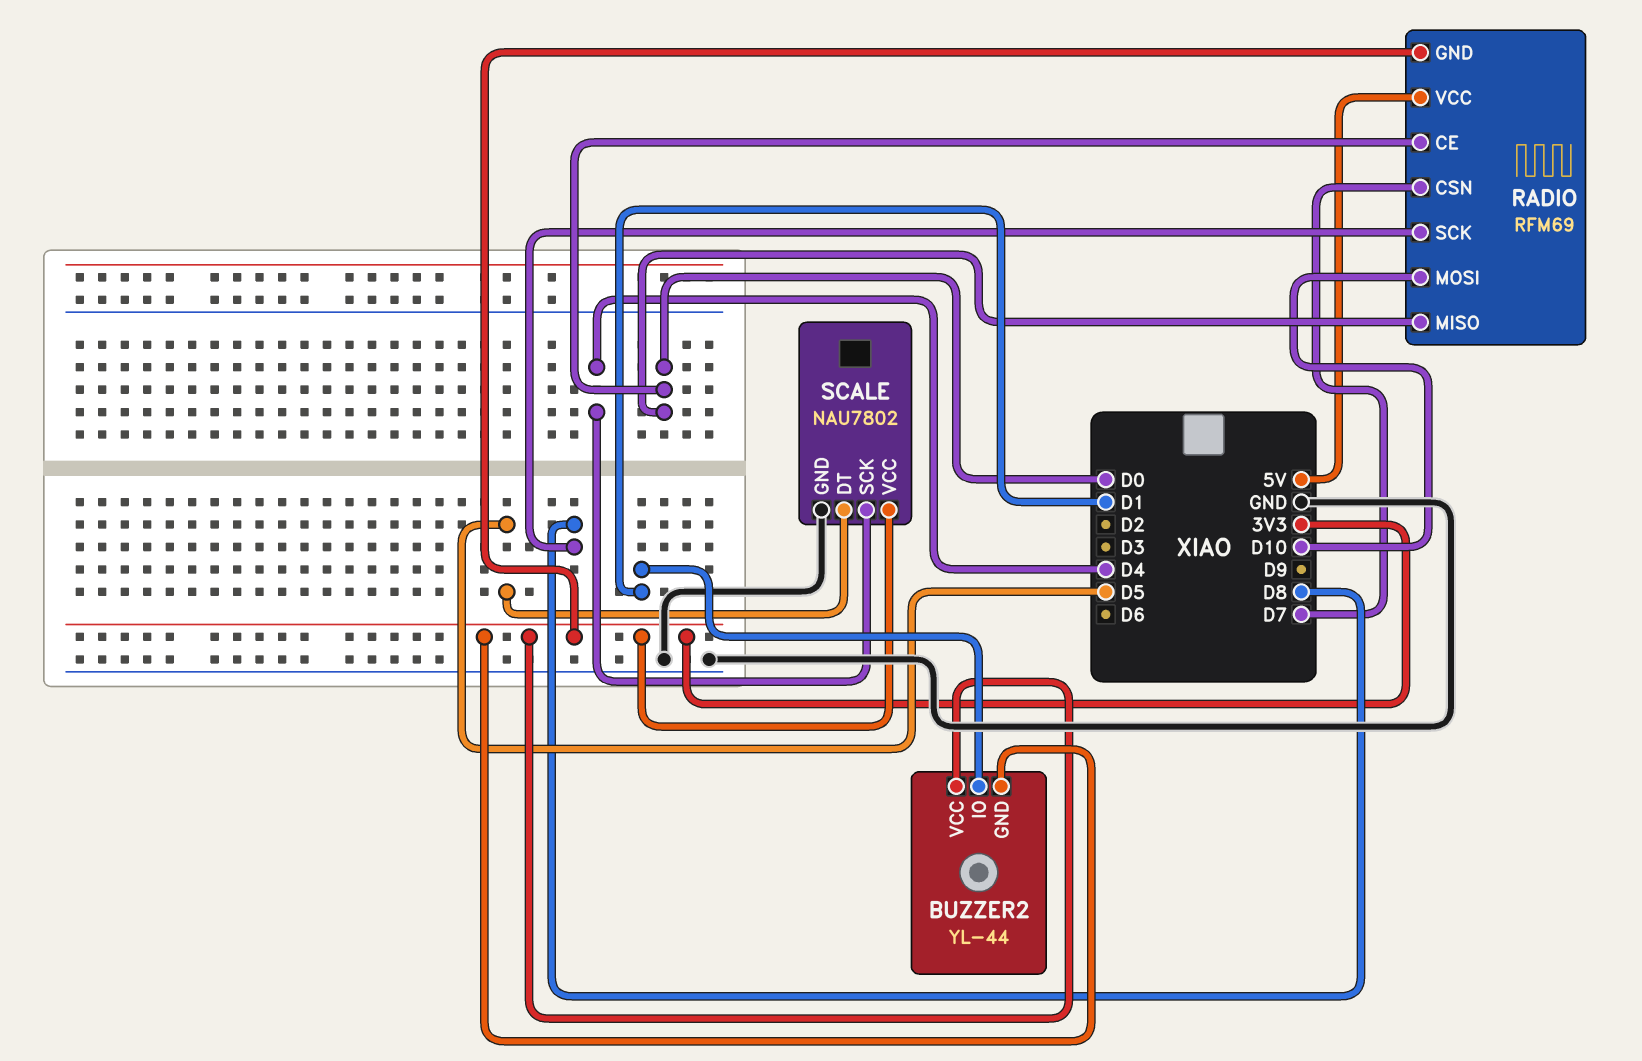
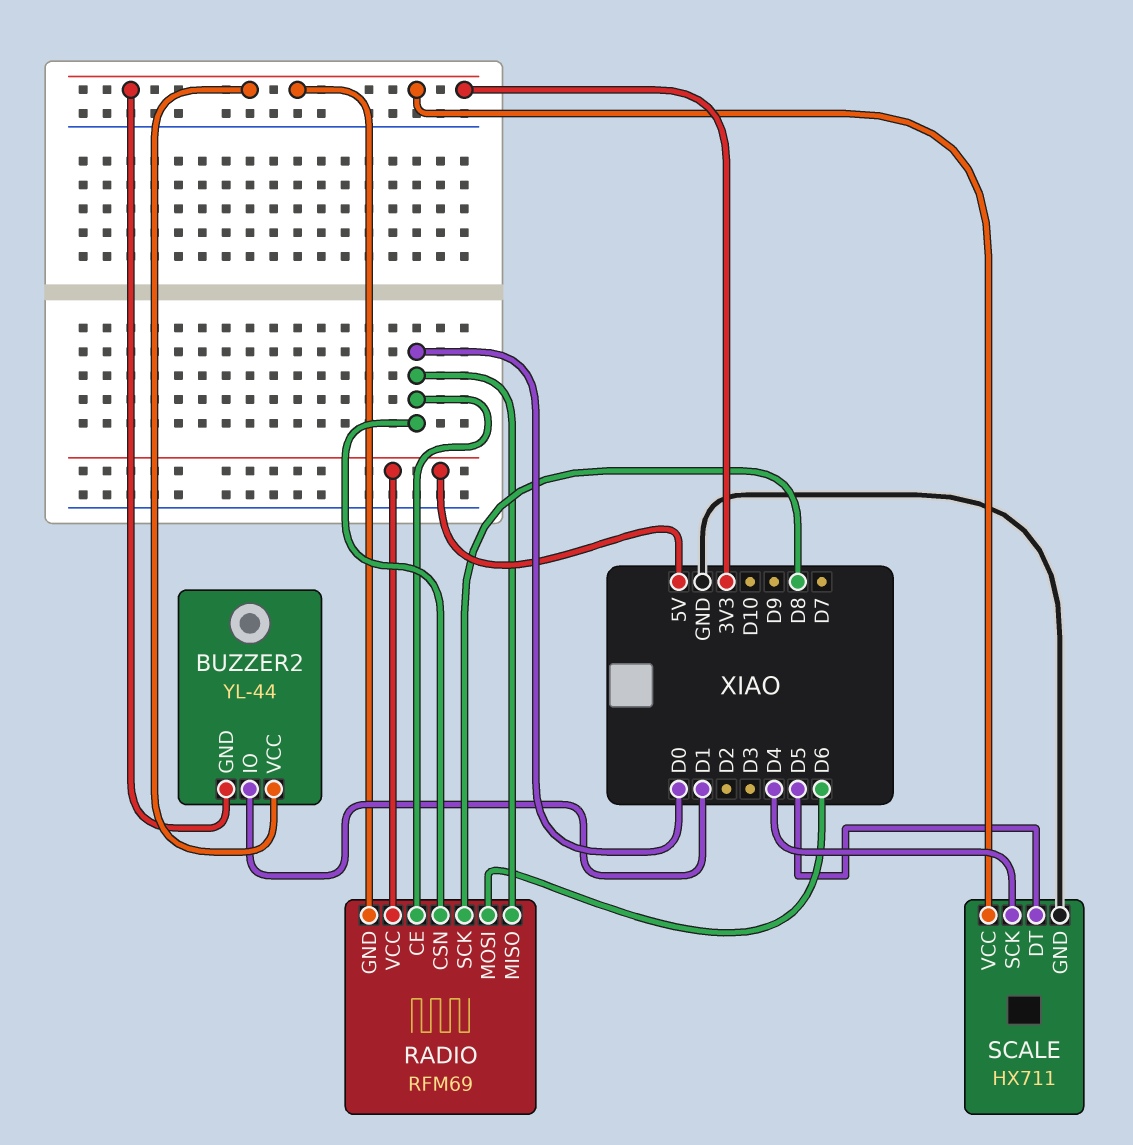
RADIO pin CSN: D7 -> D0
RADIO pin MOSI: D10 -> D6
SCALE: NAU7802 -> HX711

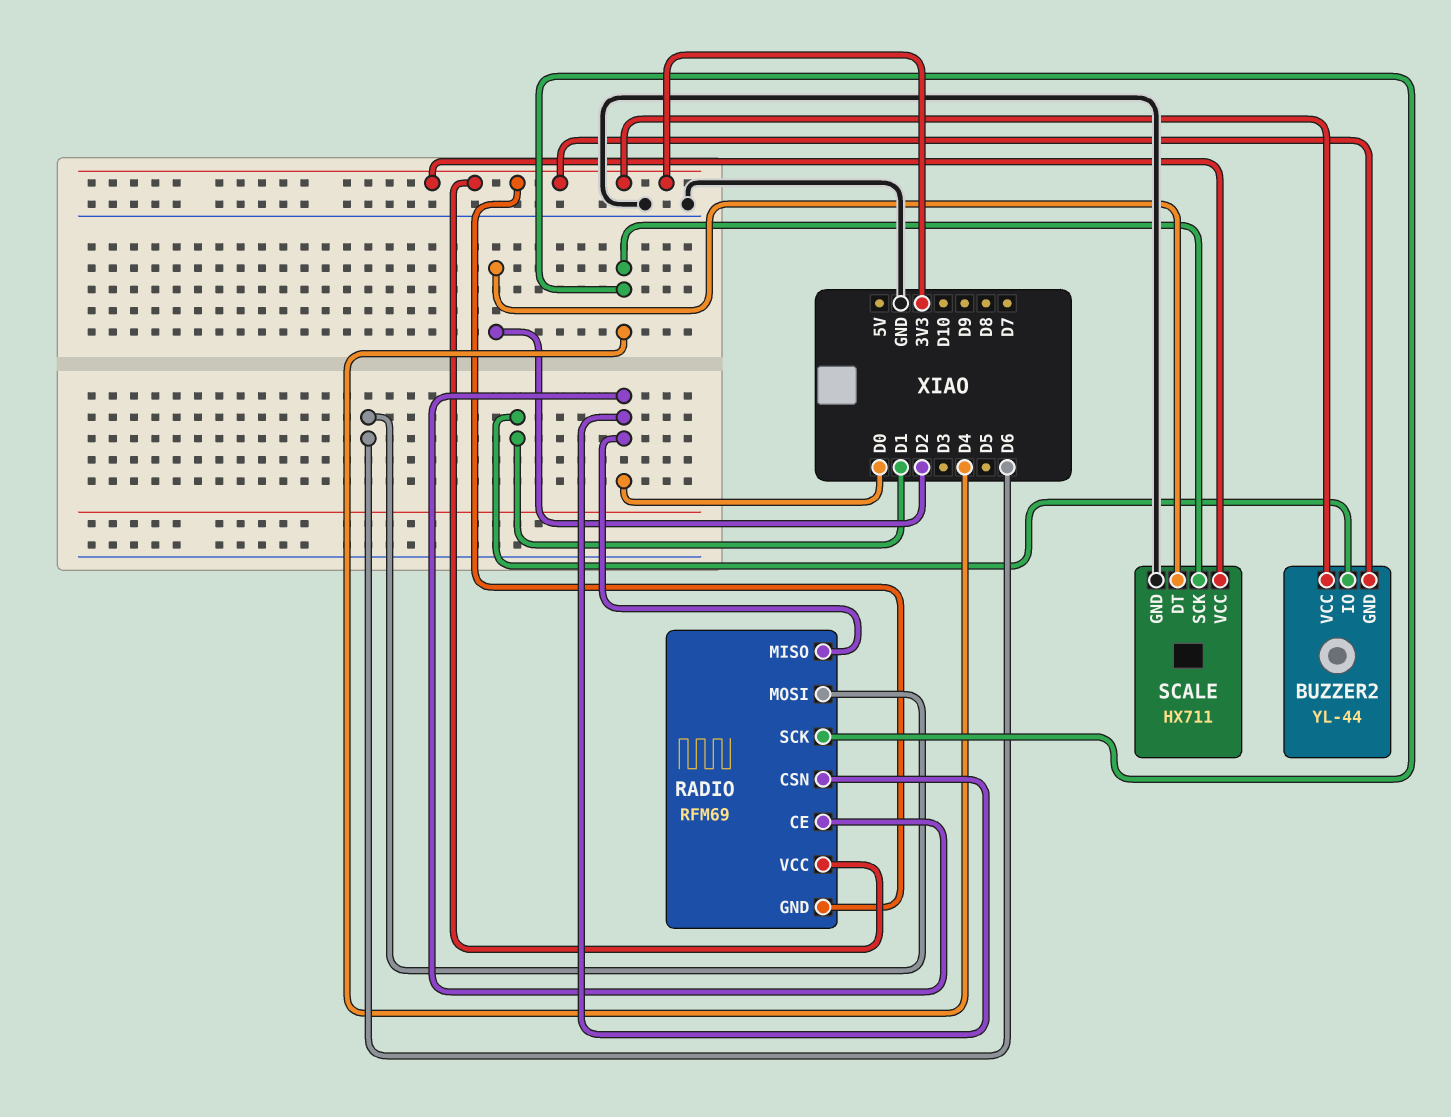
RADIO pin SCK: D8 -> D4
RADIO pin VCC: 5V -> 3V3
SCALE pin DT: D5 -> D2

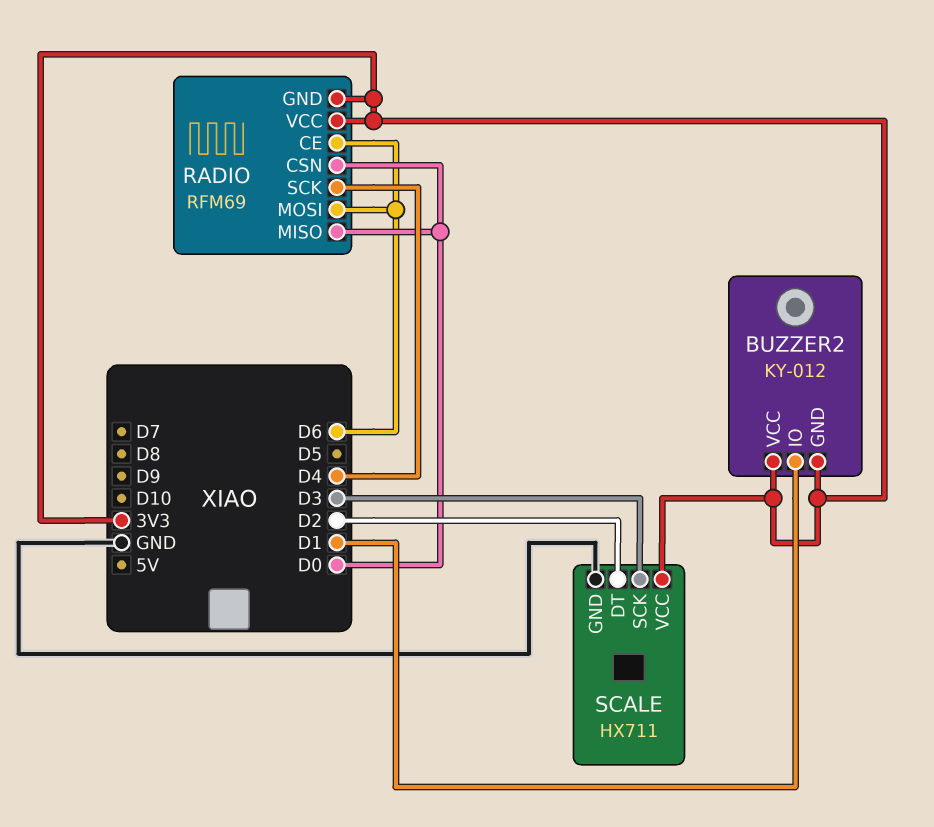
BUZZER2: YL-44 -> KY-012
RADIO pin CE: D0 -> D6
SCALE pin SCK: D4 -> D3

